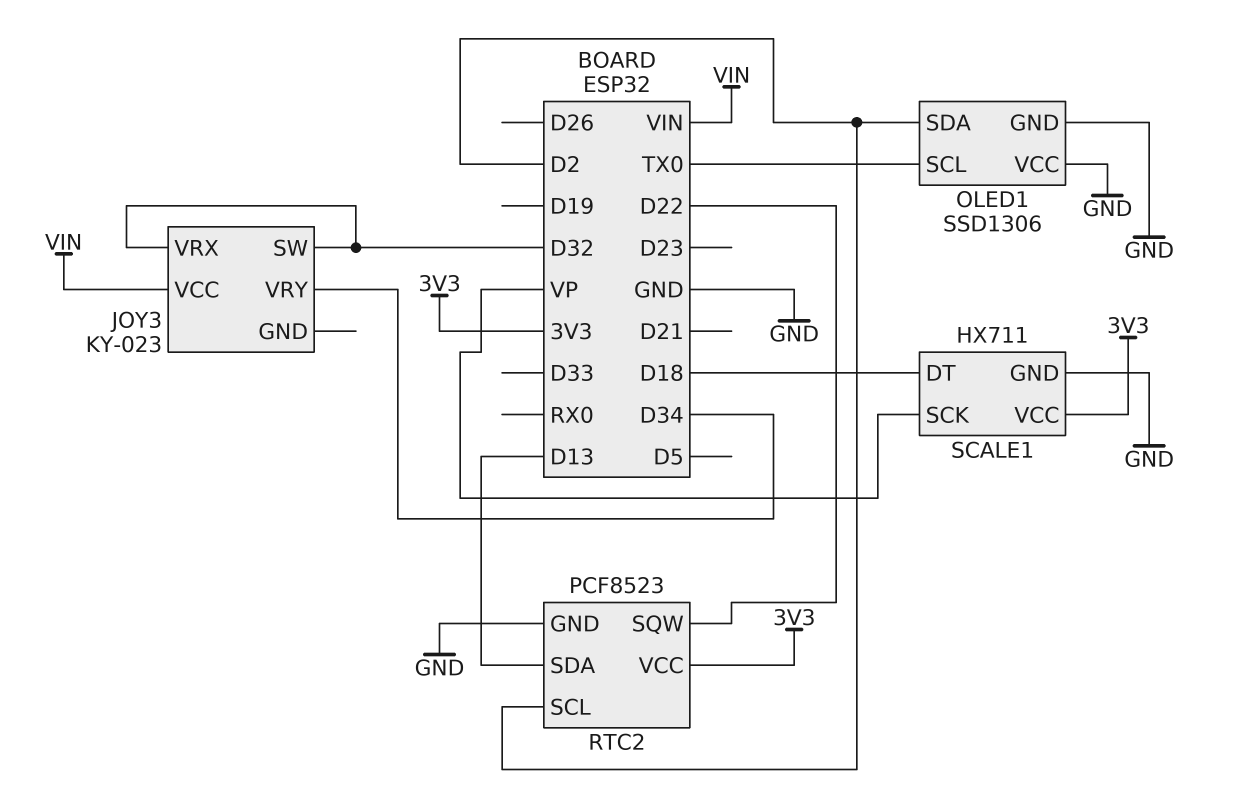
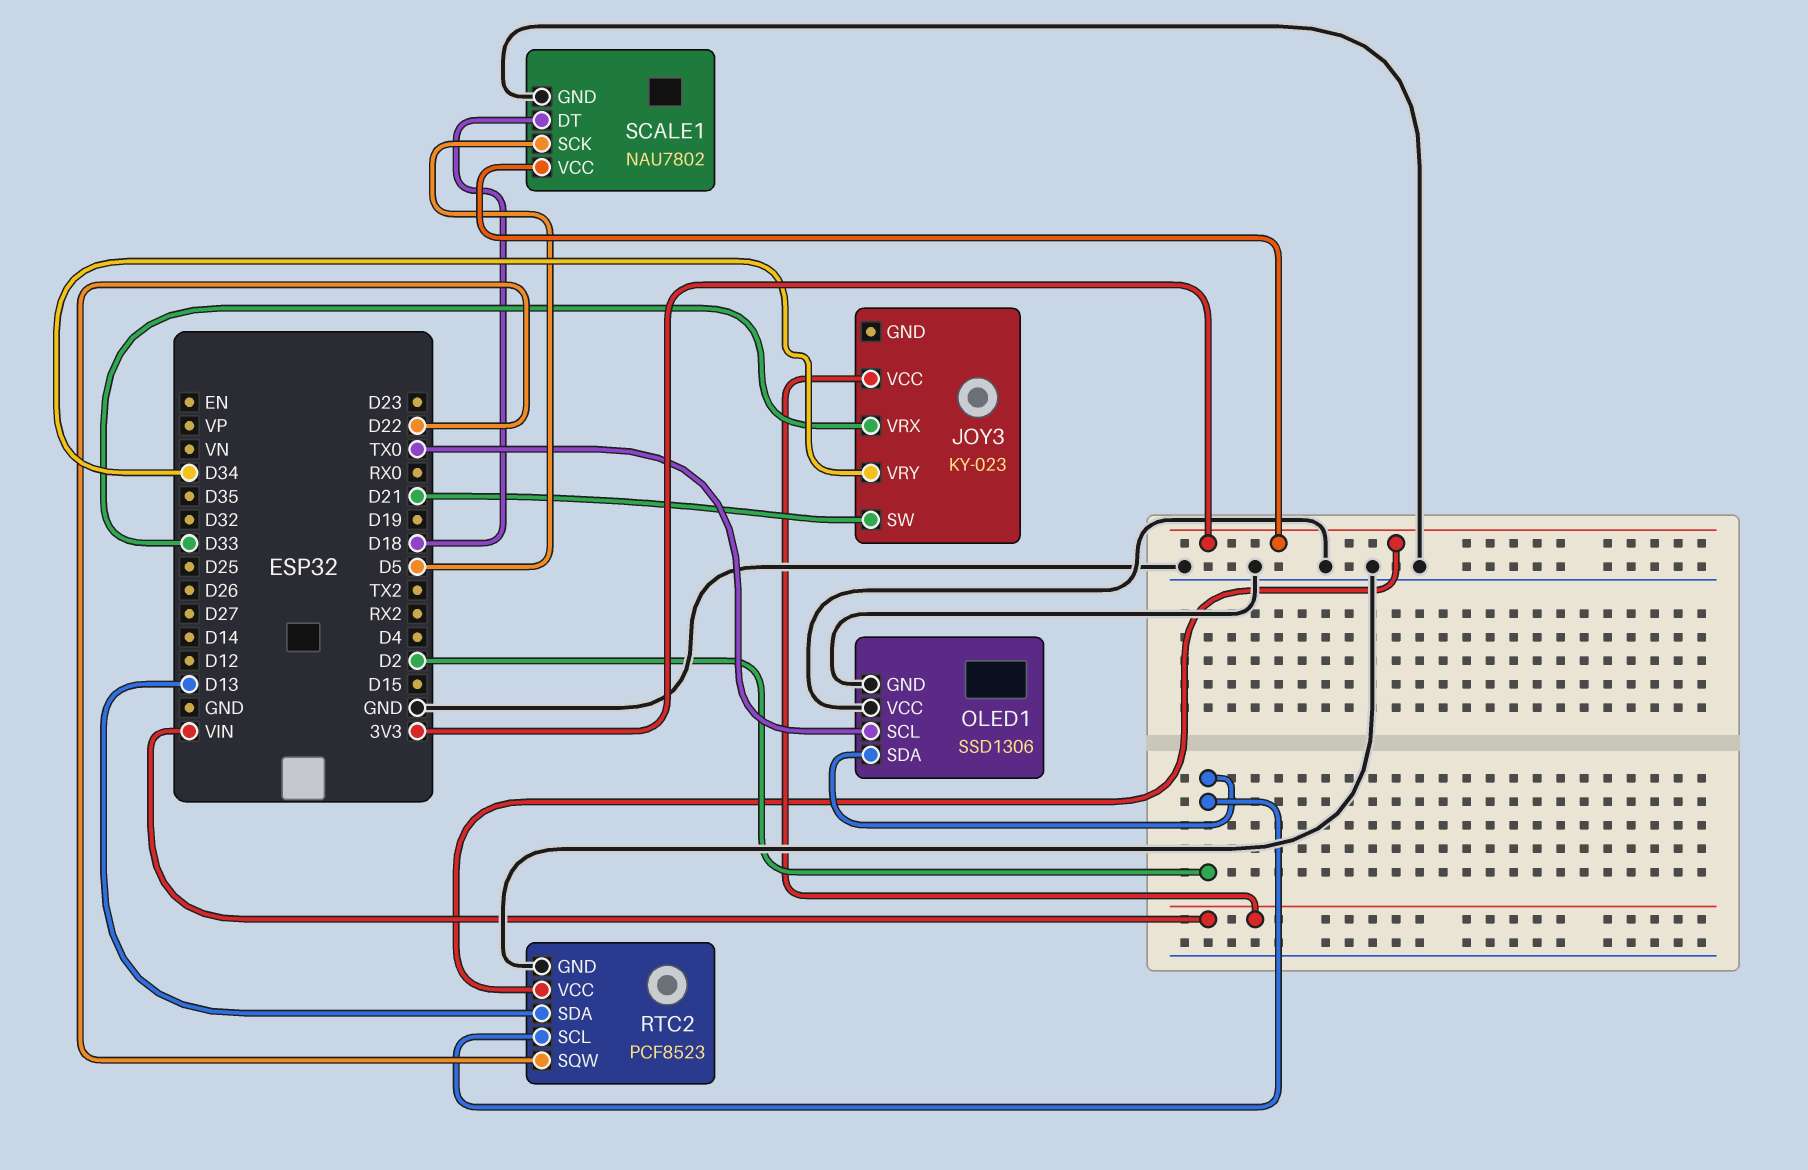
JOY3 pin SW: D32 -> D21
JOY3 pin VRX: D32 -> D33
SCALE1: HX711 -> NAU7802
SCALE1 pin SCK: VP -> D5

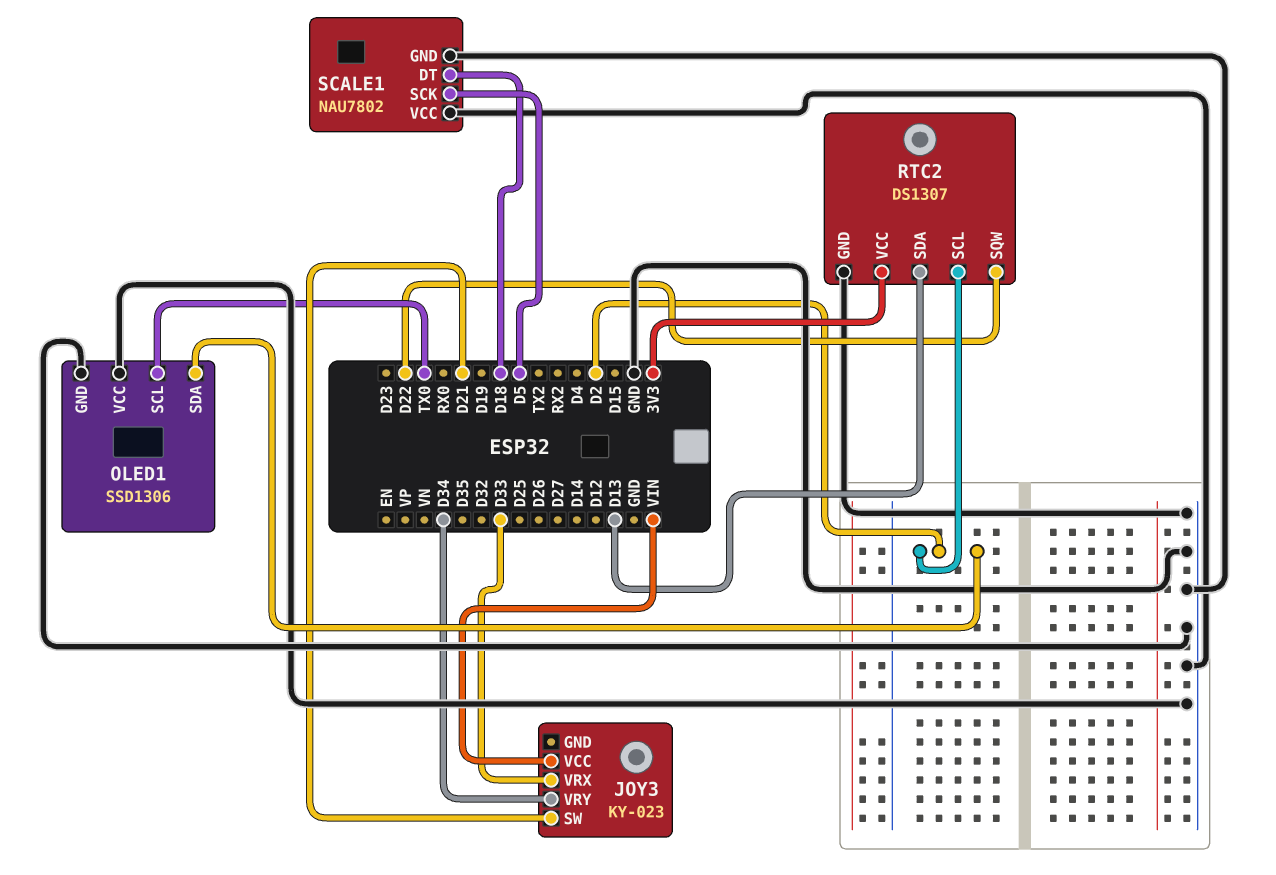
RTC2: PCF8523 -> DS1307
SCALE1 pin VCC: 3V3 -> GND

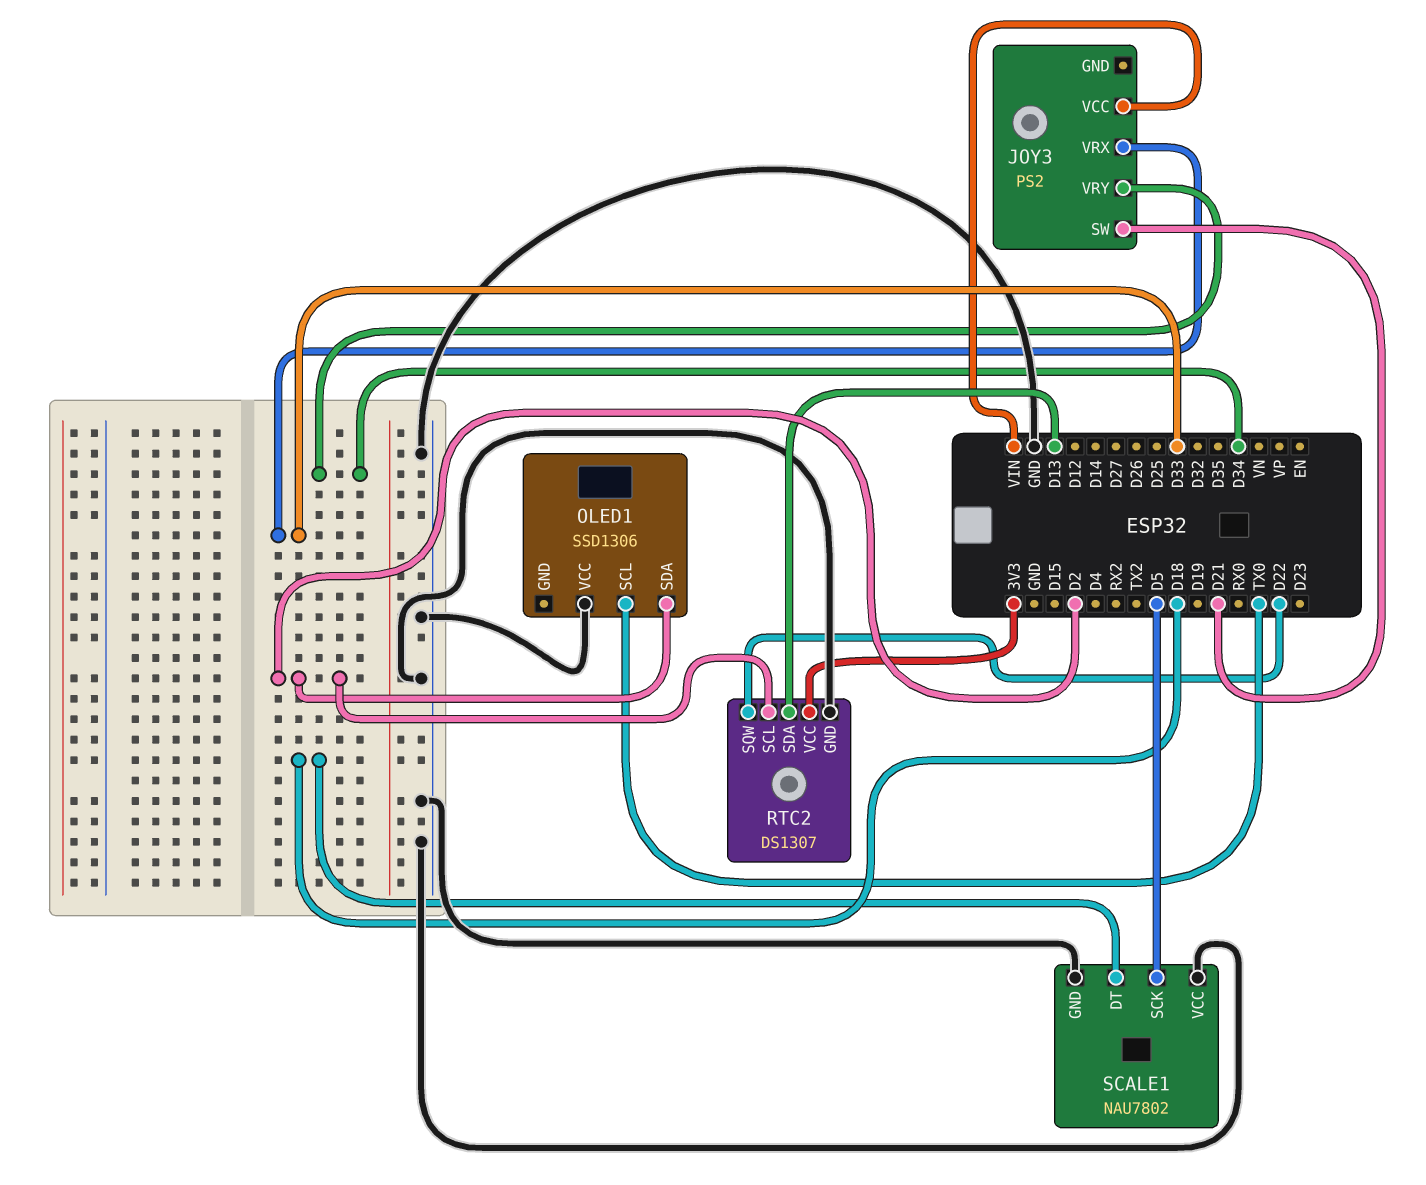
JOY3: KY-023 -> PS2
OLED1 pin GND: GND -> none

